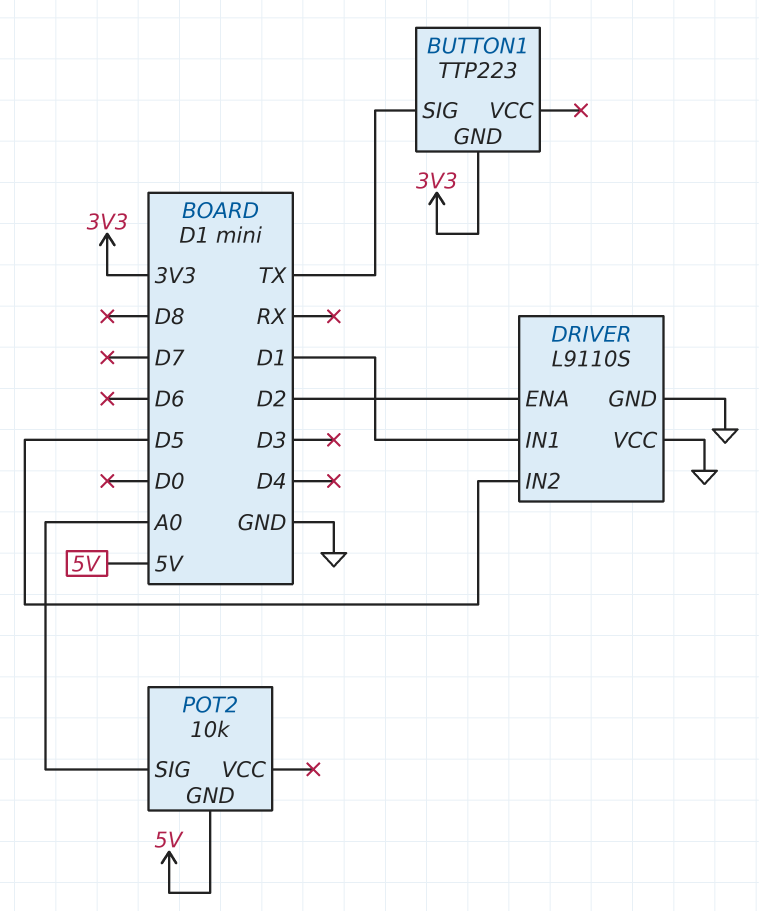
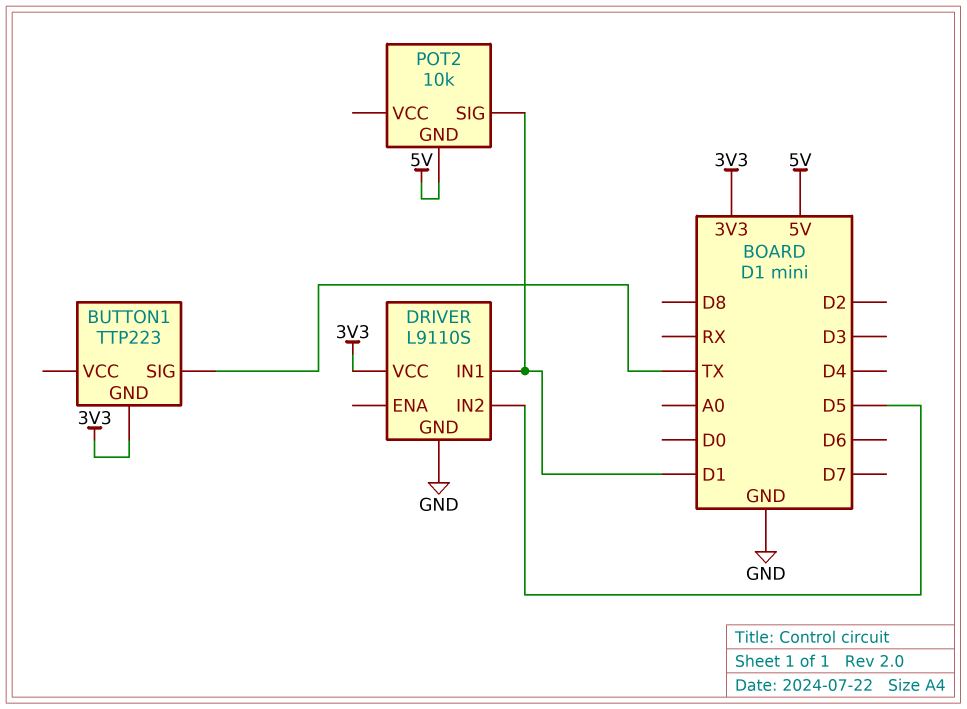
DRIVER pin ENA: D2 -> none
DRIVER pin VCC: GND -> 3V3
POT2 pin SIG: A0 -> D1

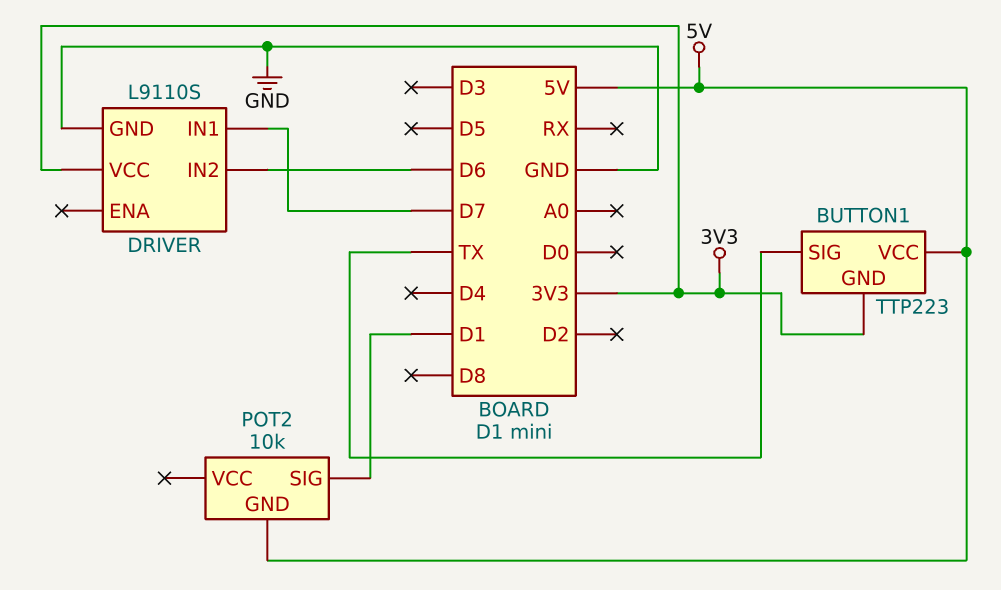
BUTTON1 pin VCC: none -> 5V
DRIVER pin IN1: D1 -> D7
DRIVER pin IN2: D5 -> D6

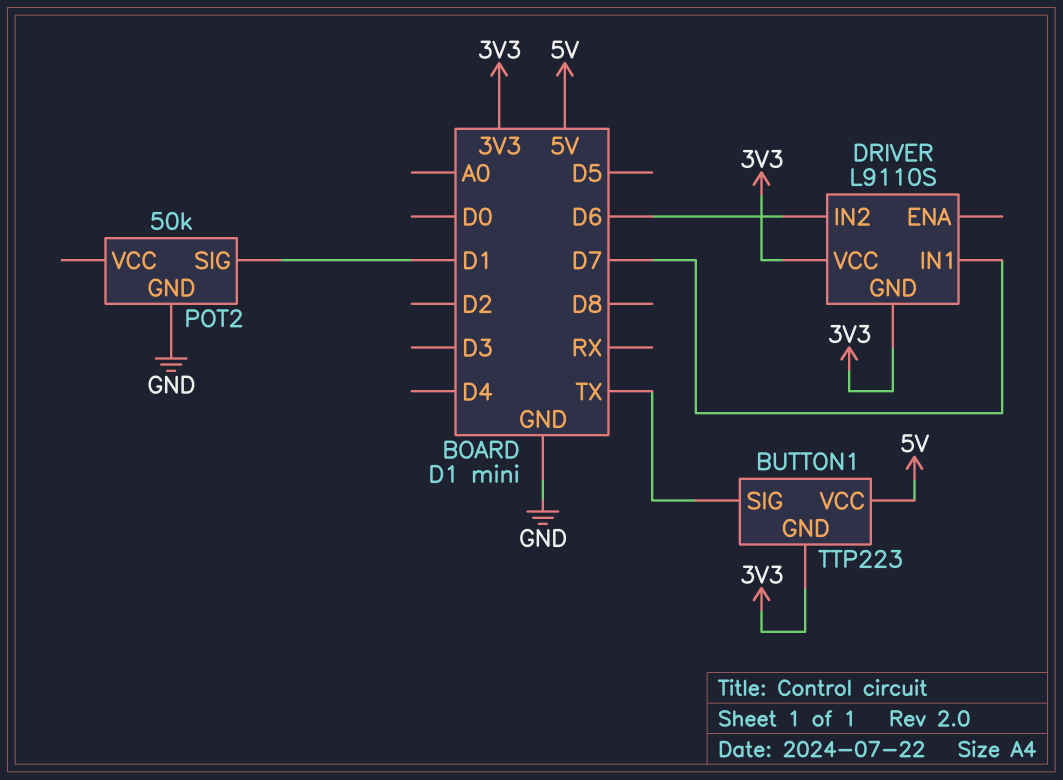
DRIVER pin GND: GND -> 3V3
POT2: 10k -> 50k
POT2 pin GND: 5V -> GND

